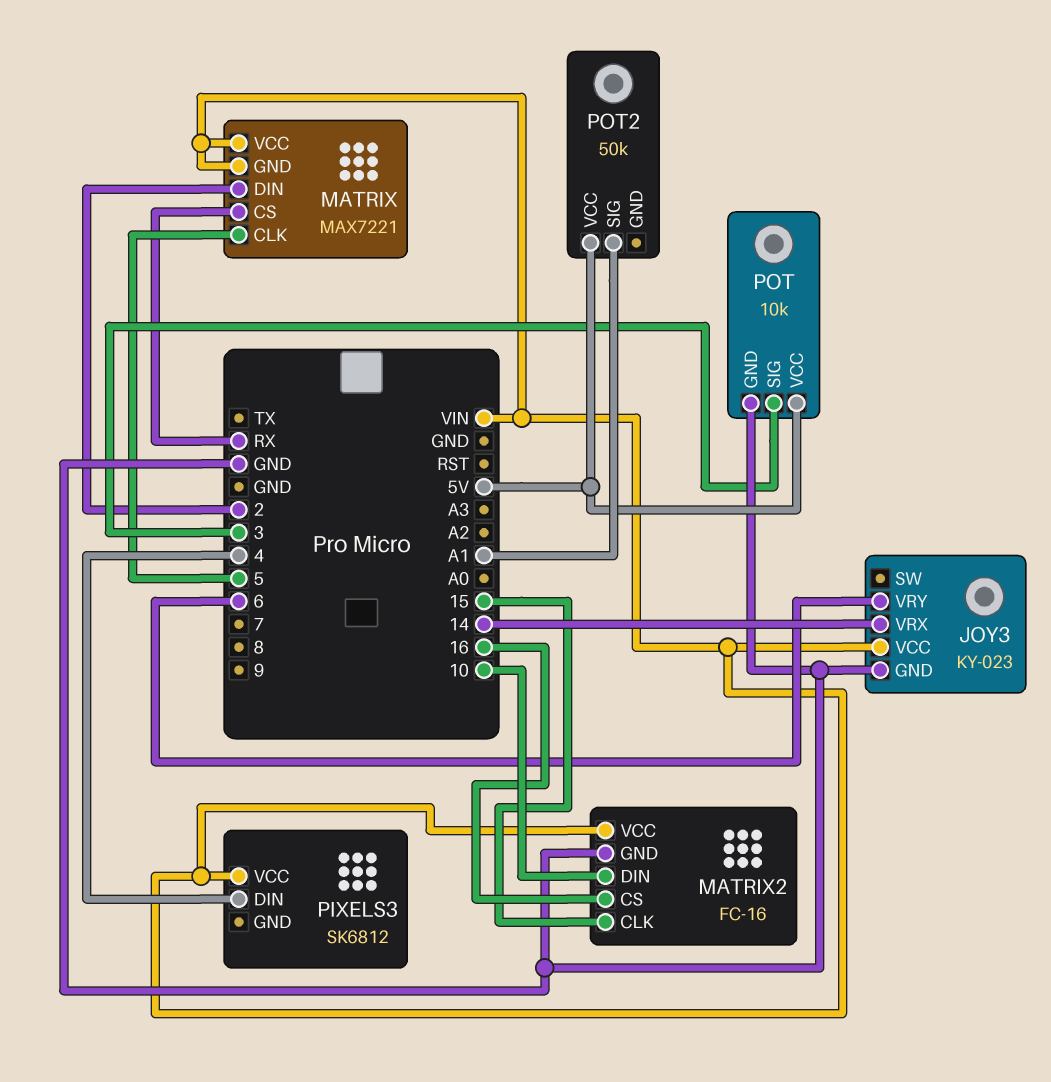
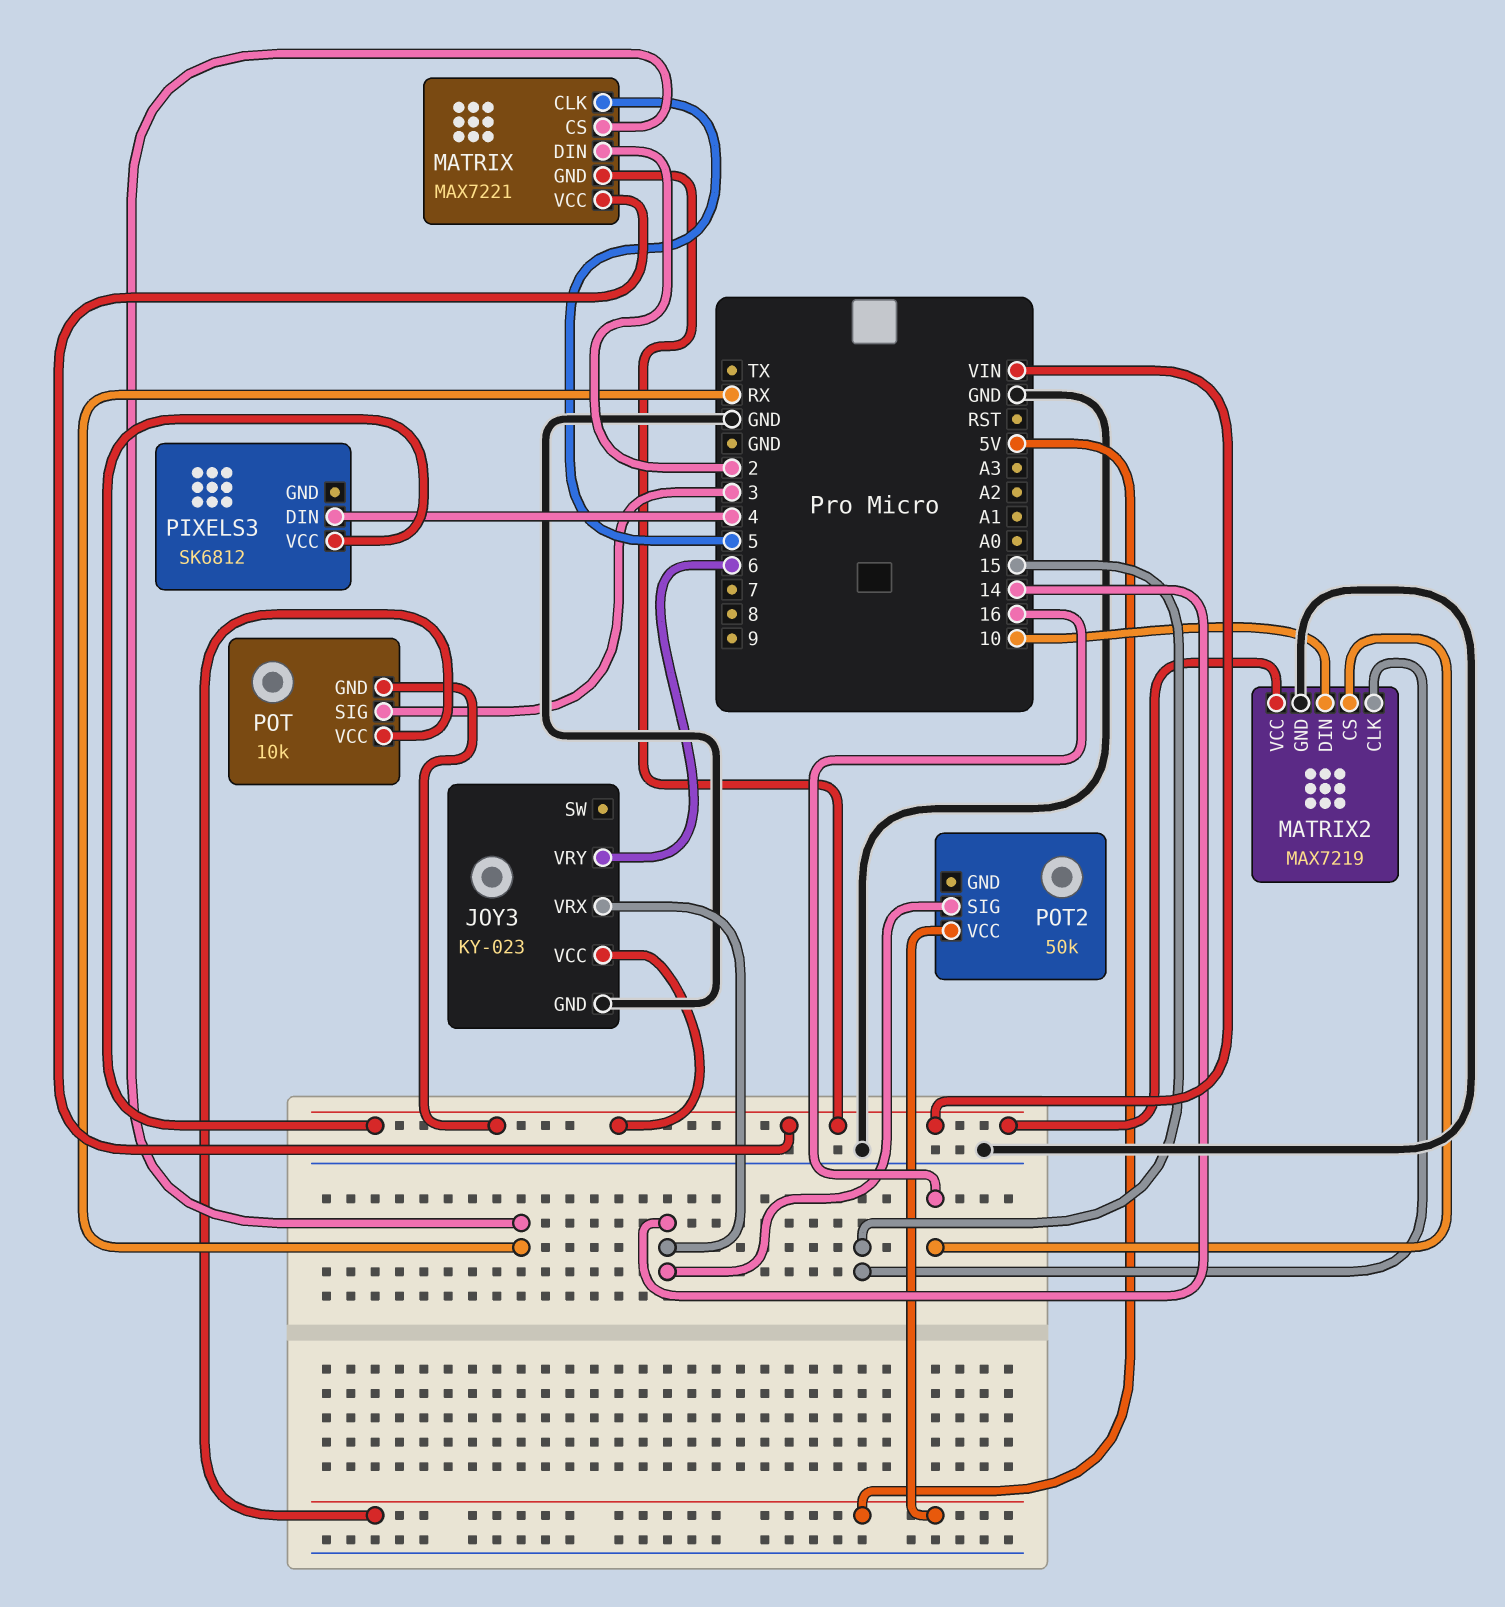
MATRIX2: FC-16 -> MAX7219
POT pin GND: GND -> VIN
POT2 pin SIG: A1 -> 14

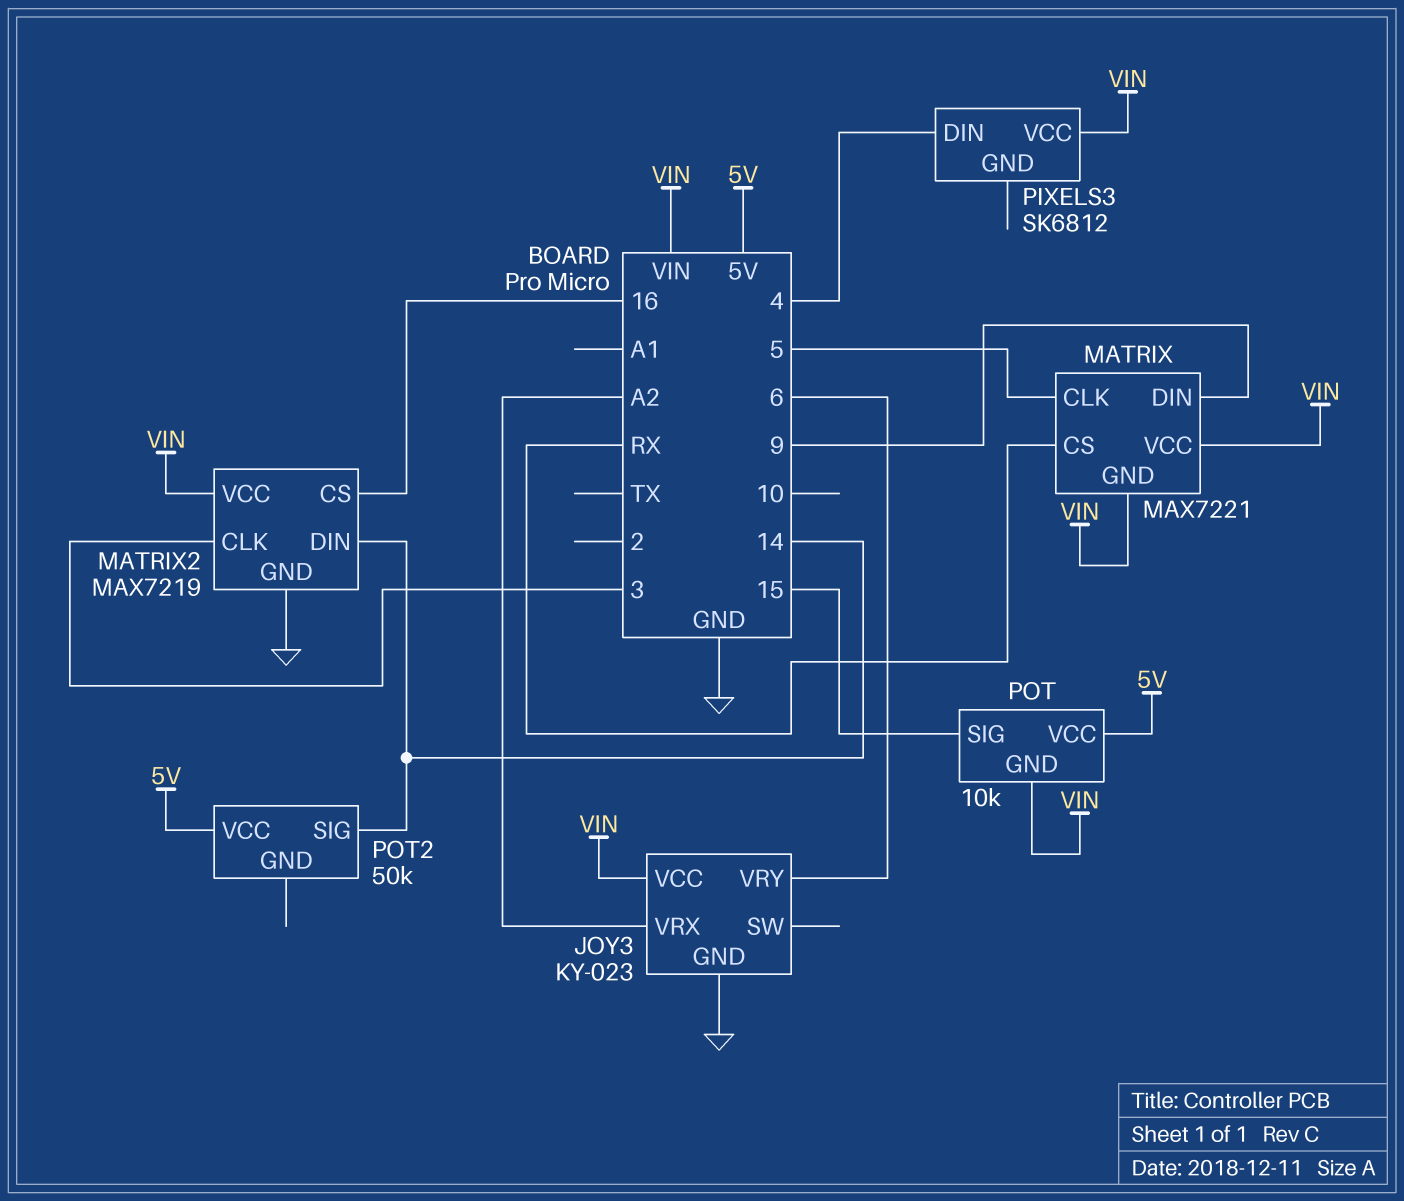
JOY3 pin VRX: 14 -> A2
MATRIX pin DIN: 2 -> 9
MATRIX2 pin CLK: 15 -> 3
MATRIX2 pin DIN: 10 -> 14
POT pin SIG: 3 -> 15

